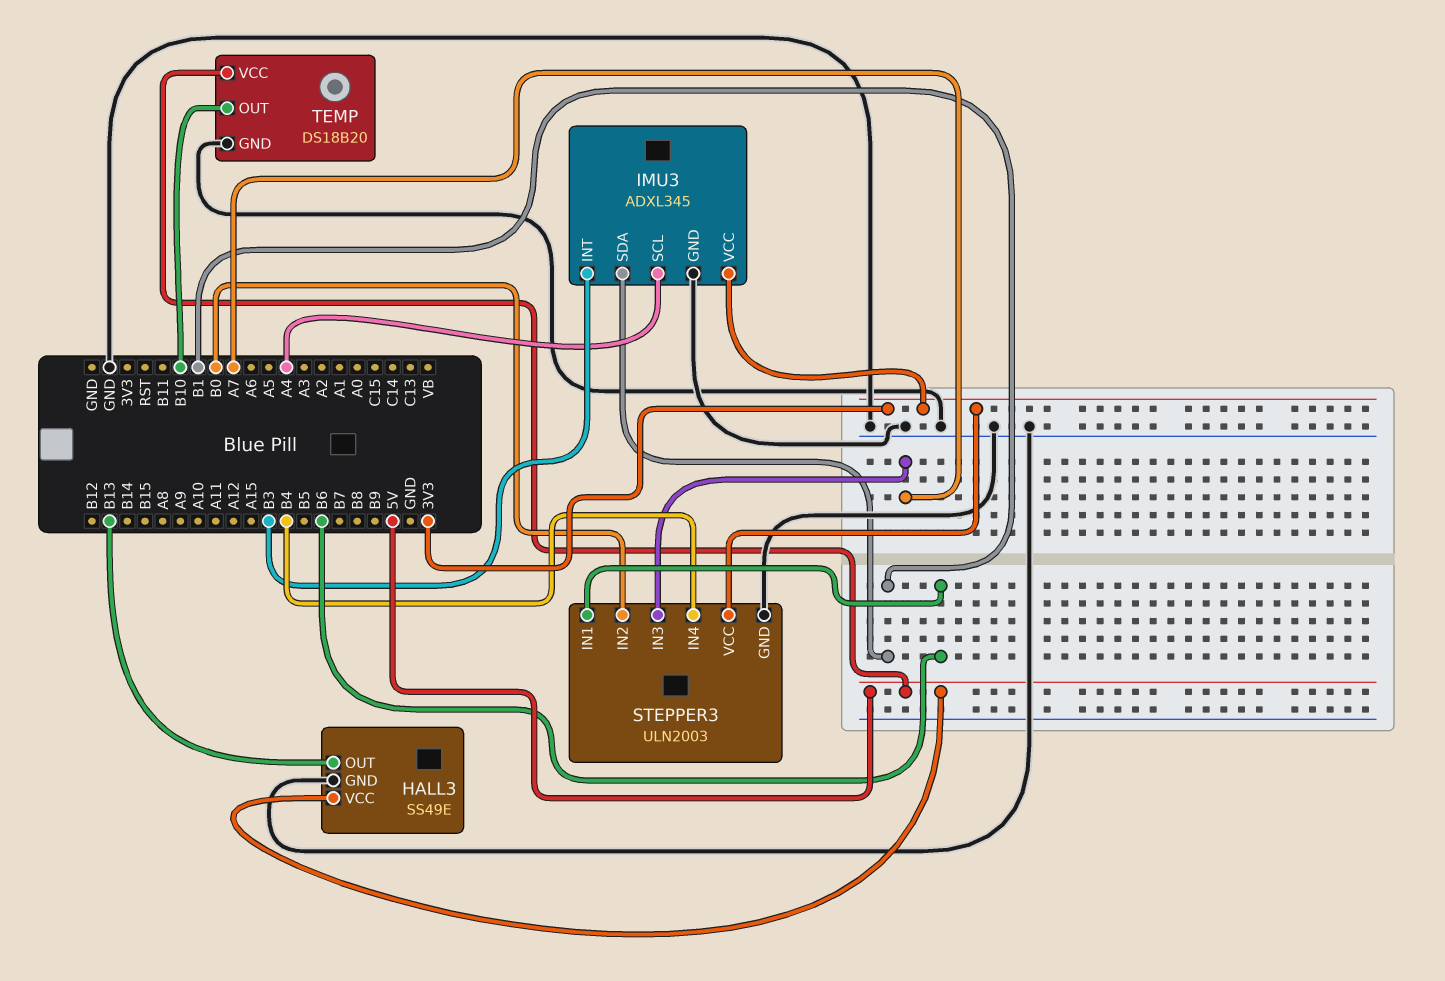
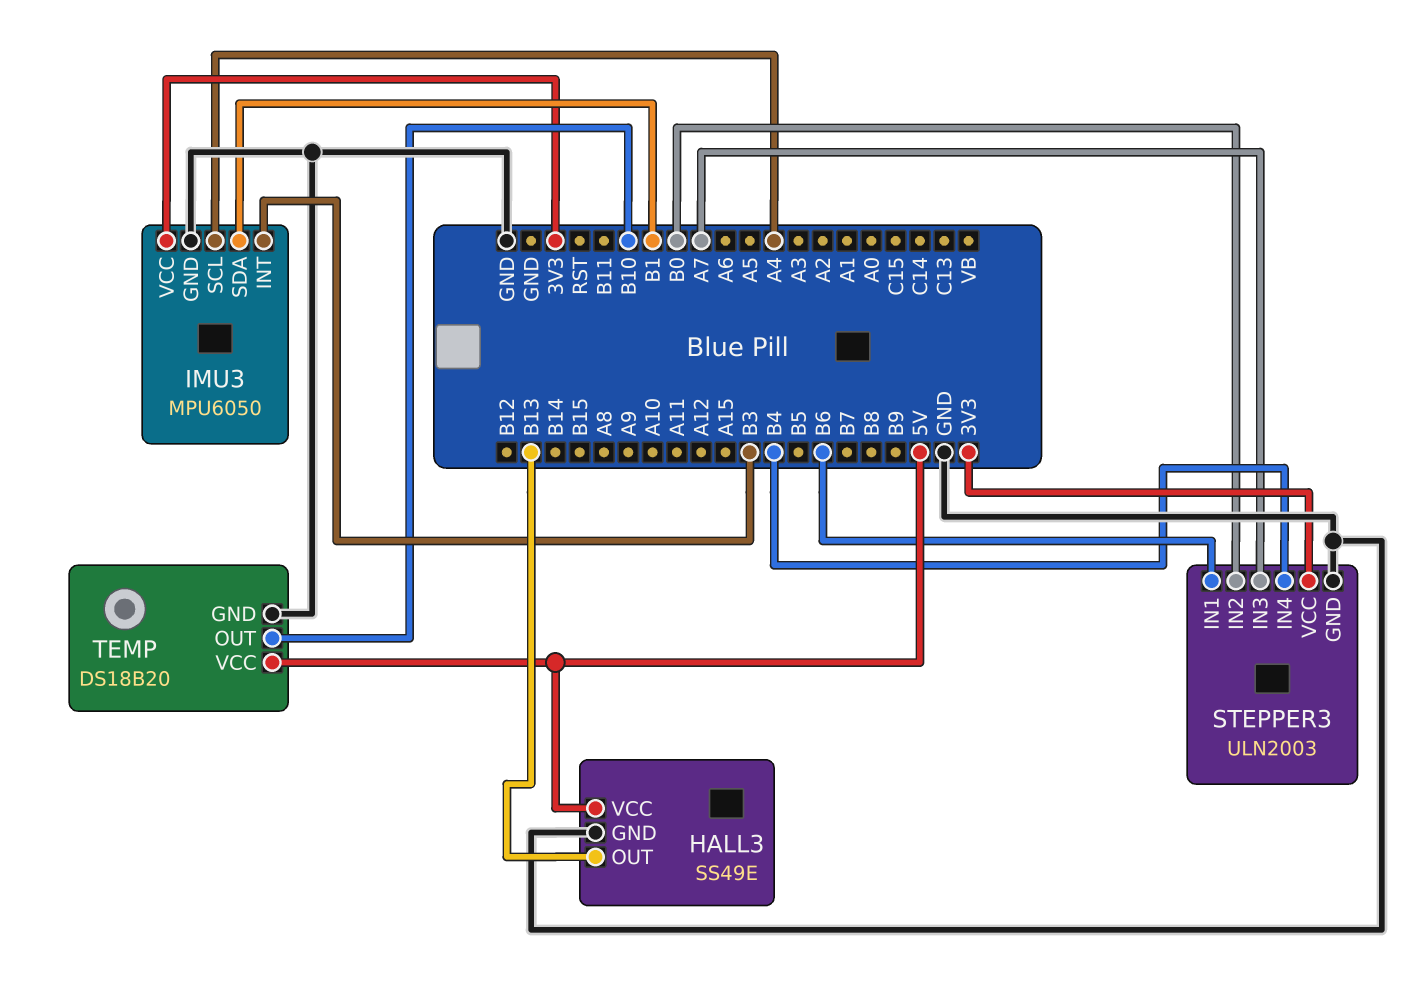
IMU3: ADXL345 -> MPU6050

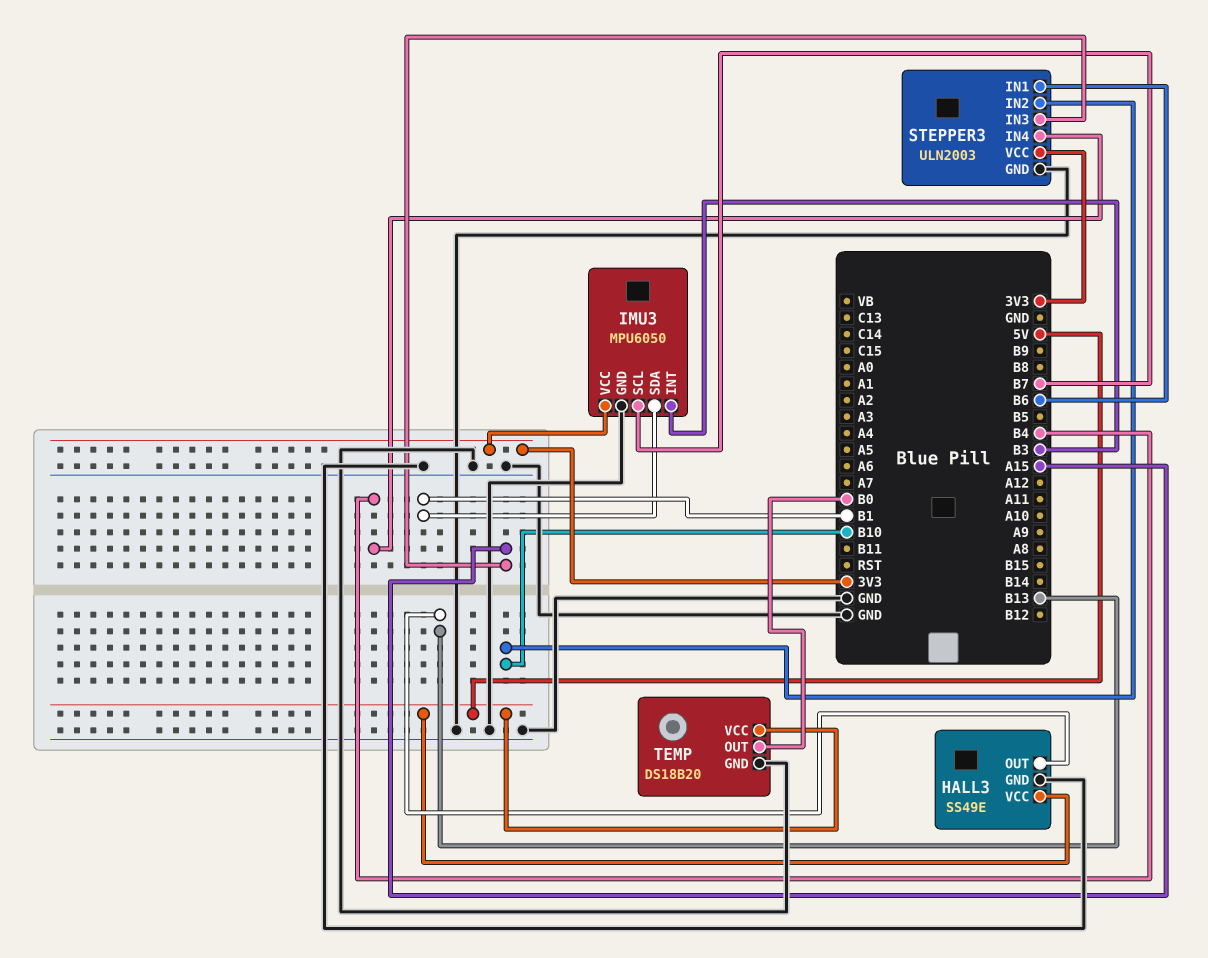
IMU3 pin SCL: A4 -> B7
STEPPER3 pin IN2: B0 -> B10
STEPPER3 pin IN3: A7 -> A15
TEMP pin OUT: B10 -> B0

